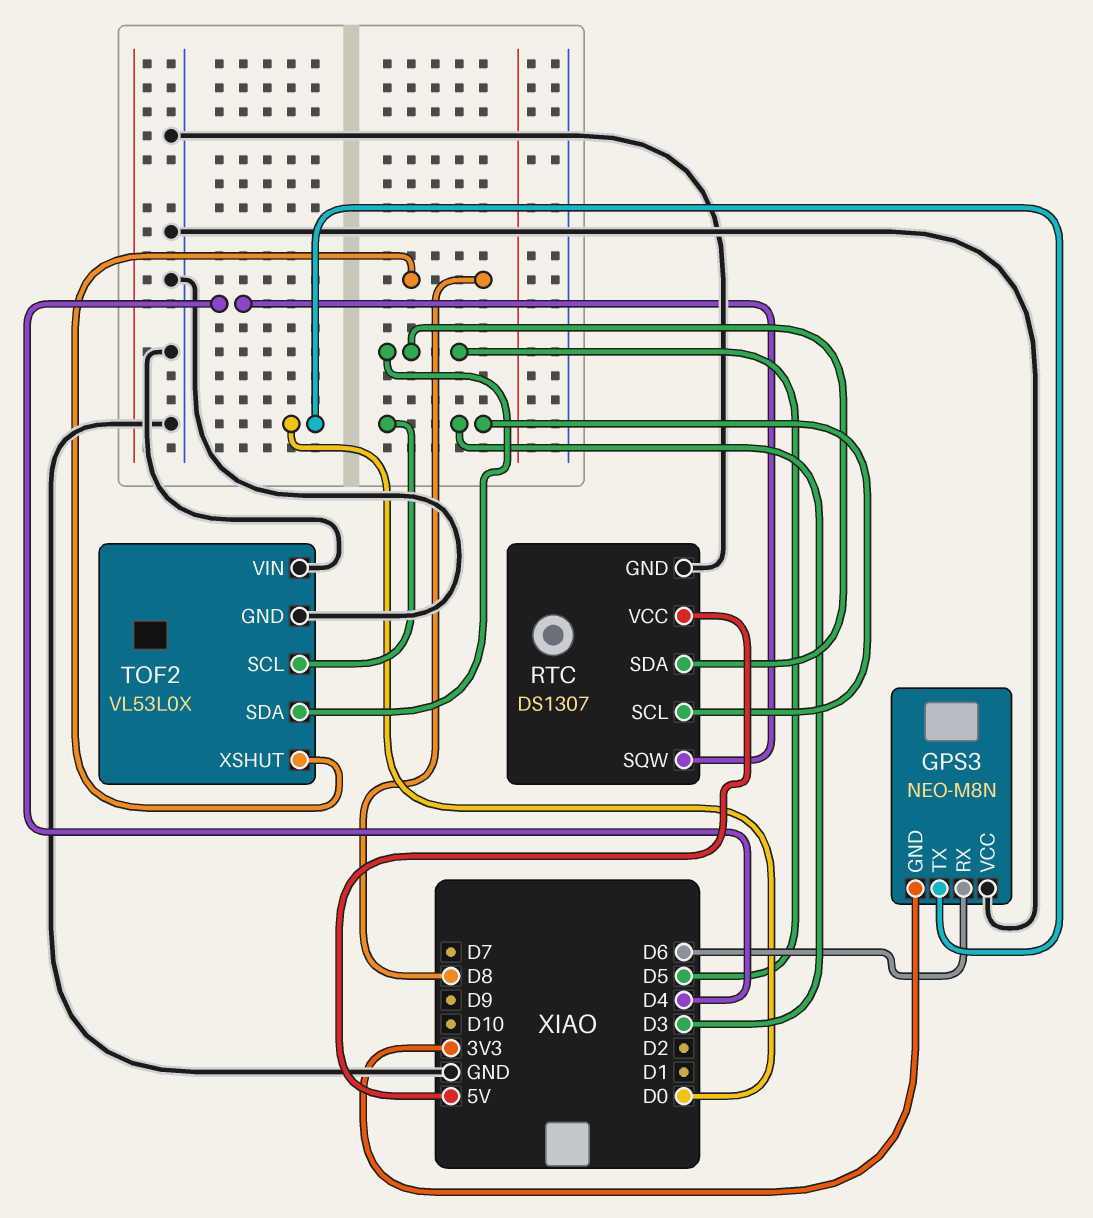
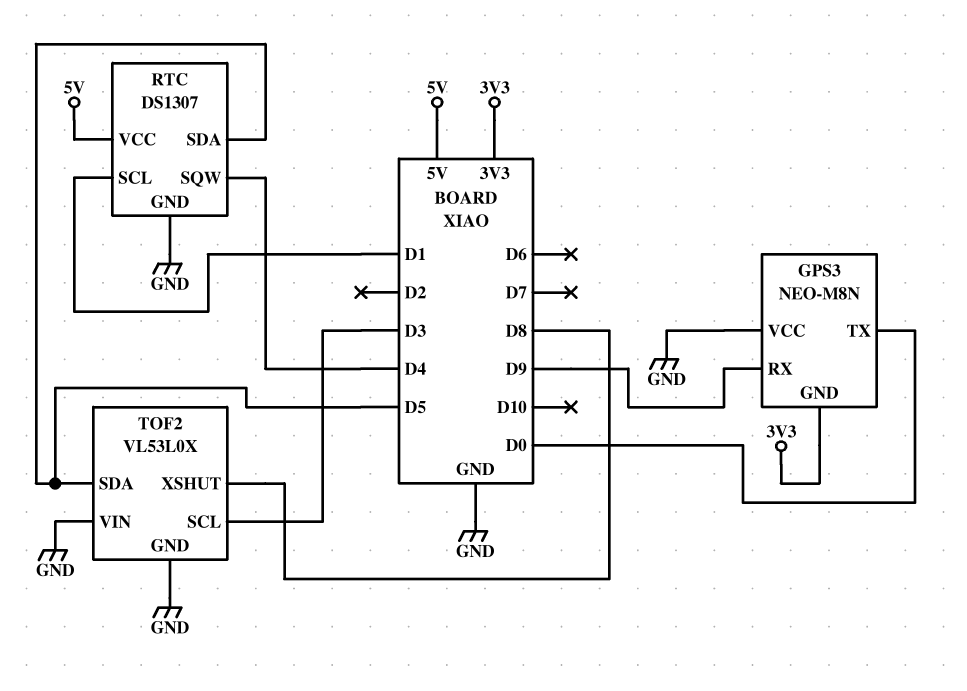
GPS3 pin RX: D6 -> D9
RTC pin SCL: D3 -> D1

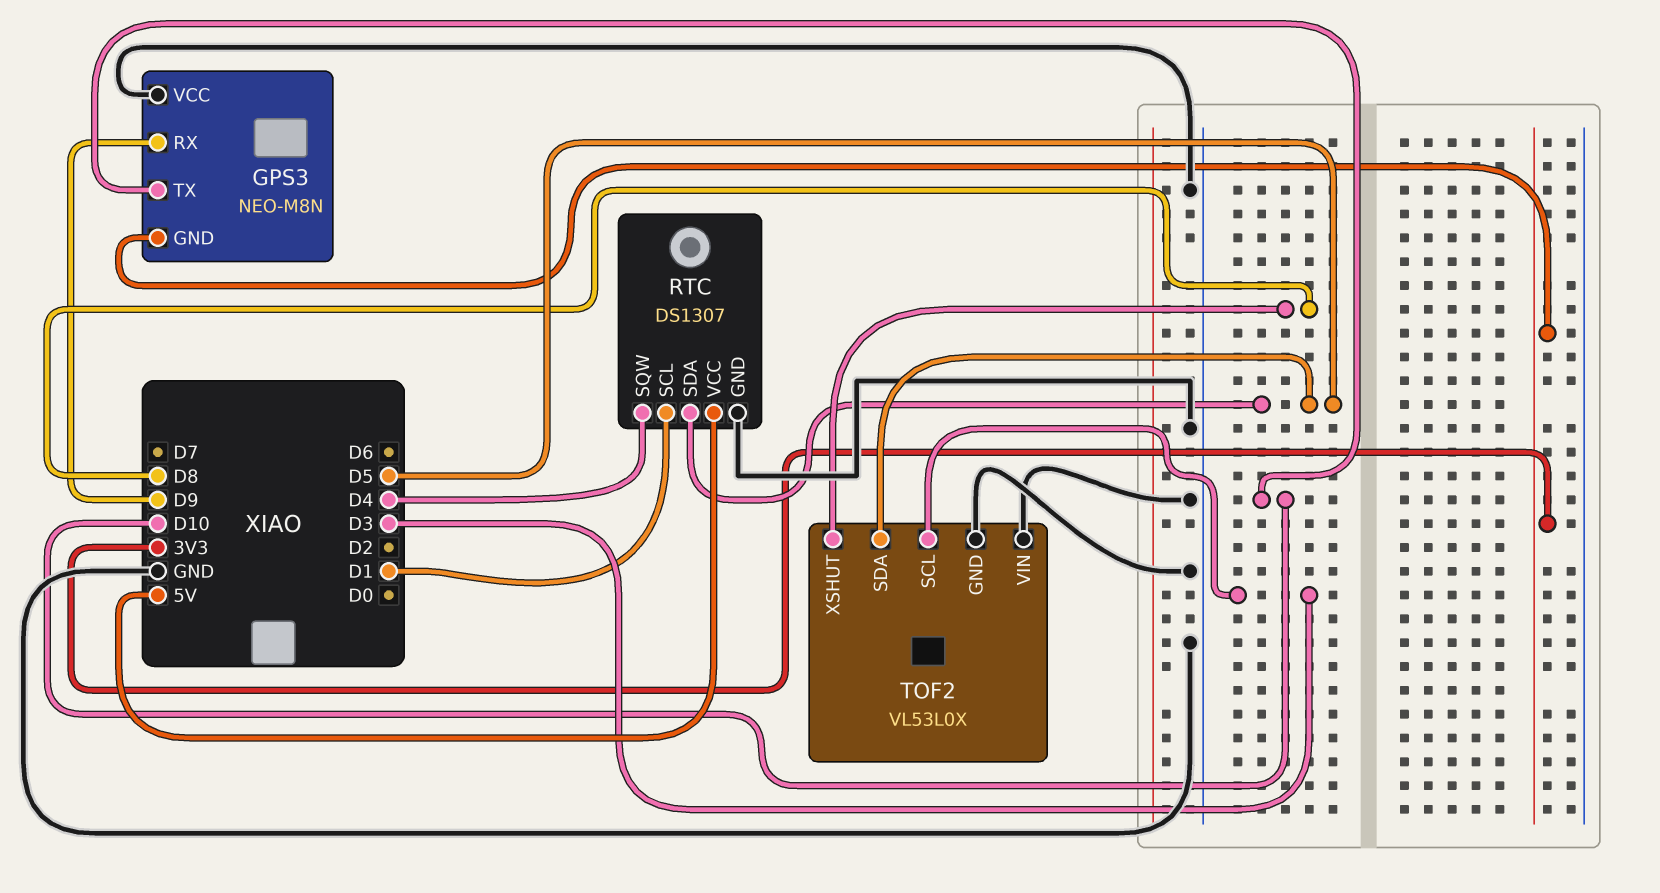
GPS3 pin TX: D0 -> D10

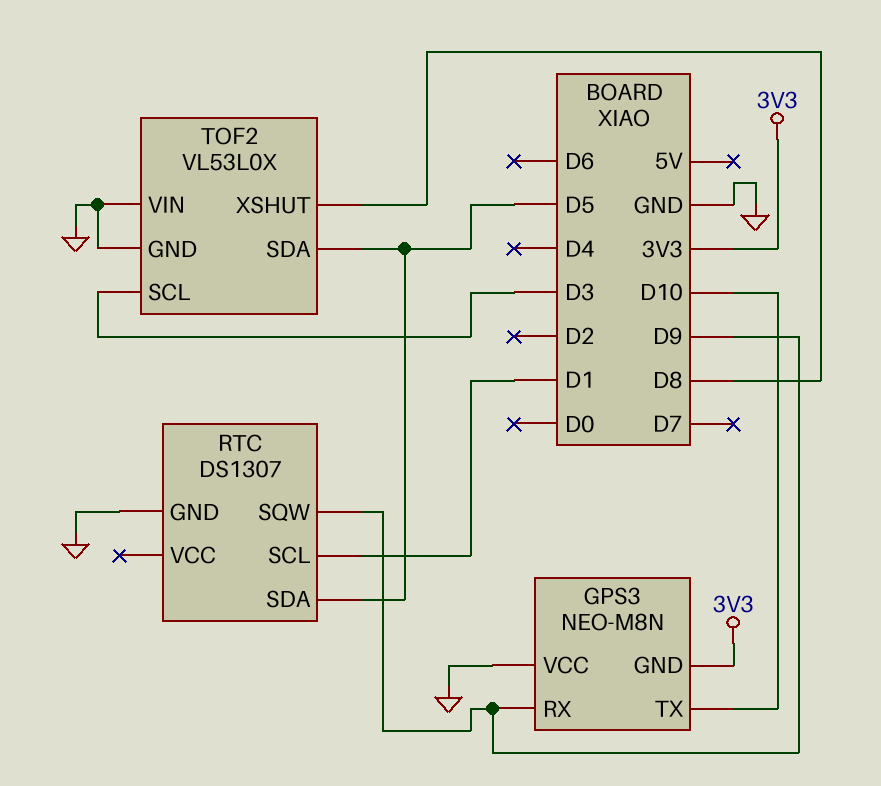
RTC pin SQW: D4 -> D9
RTC pin VCC: 5V -> none

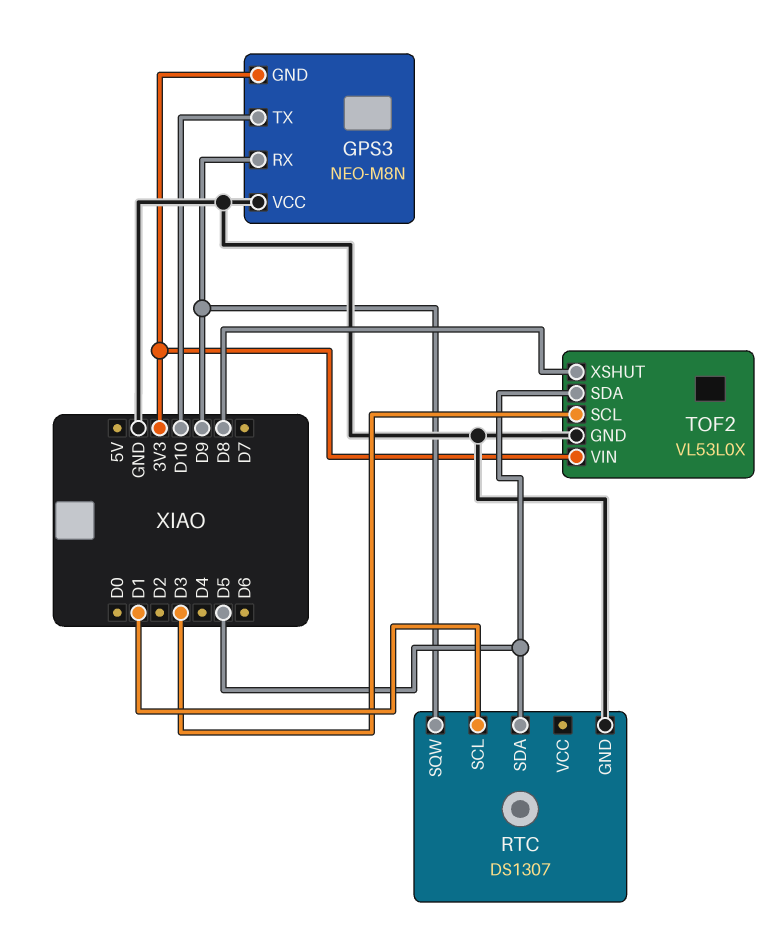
TOF2 pin VIN: GND -> 3V3

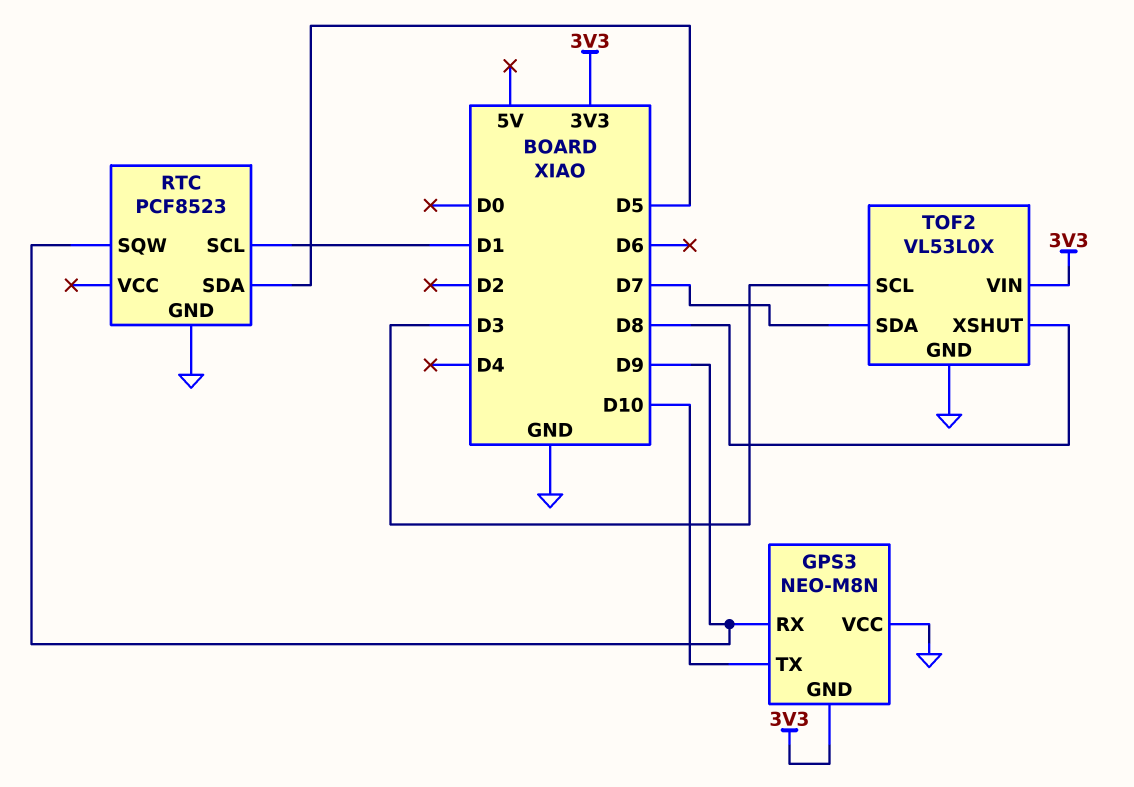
RTC: DS1307 -> PCF8523
TOF2 pin SDA: D5 -> D7

